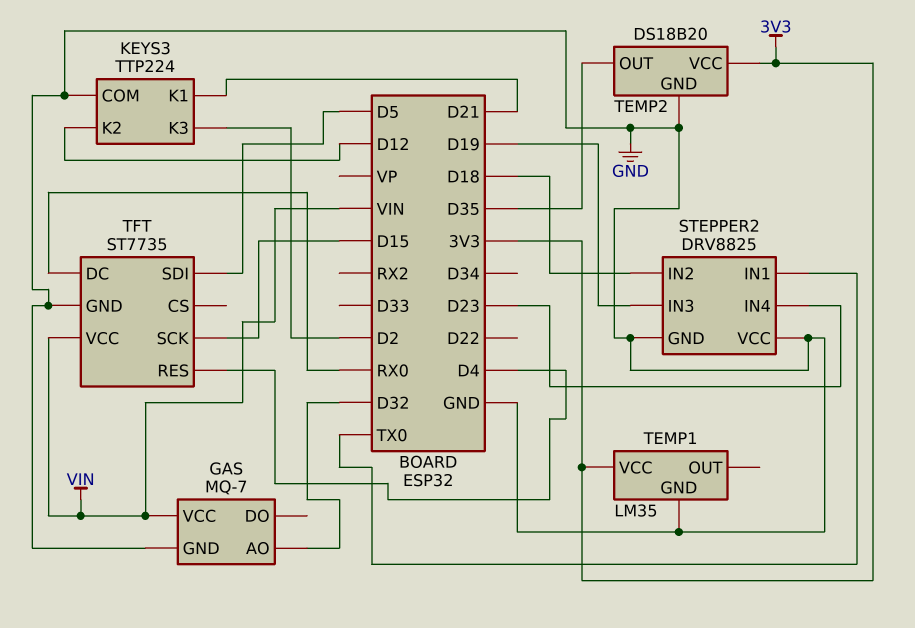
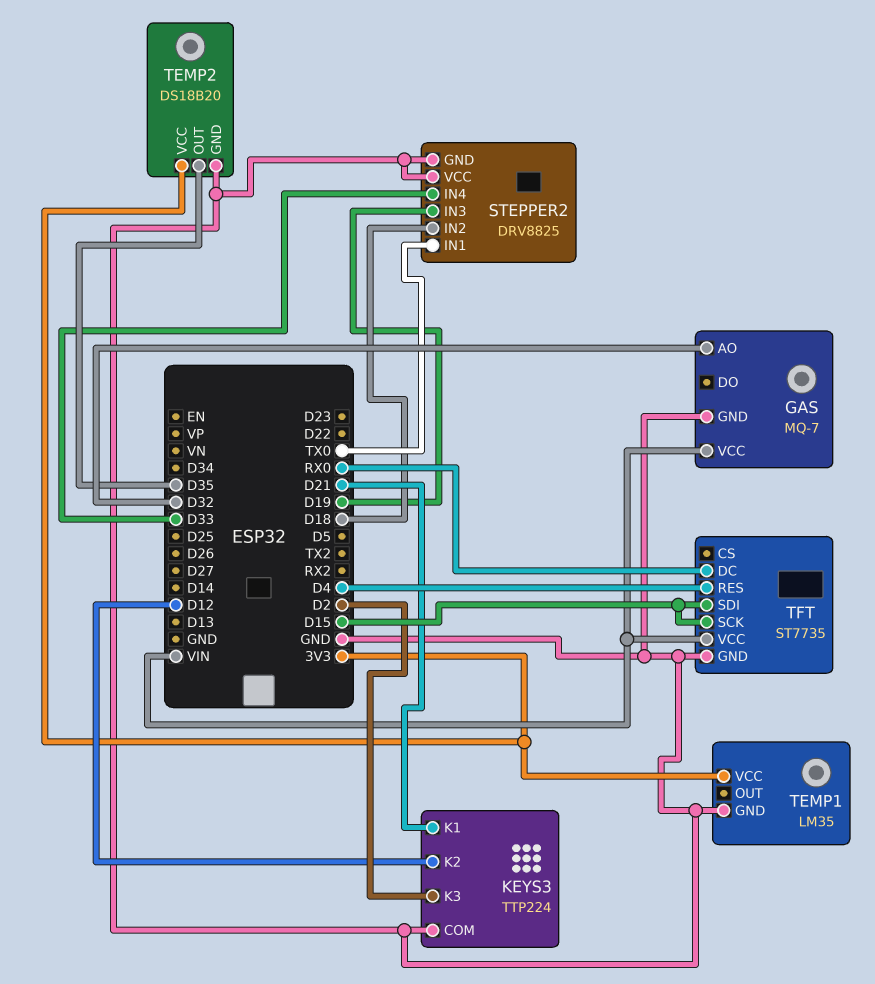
STEPPER2 pin IN4: D23 -> D33
TFT pin SDI: D5 -> D15

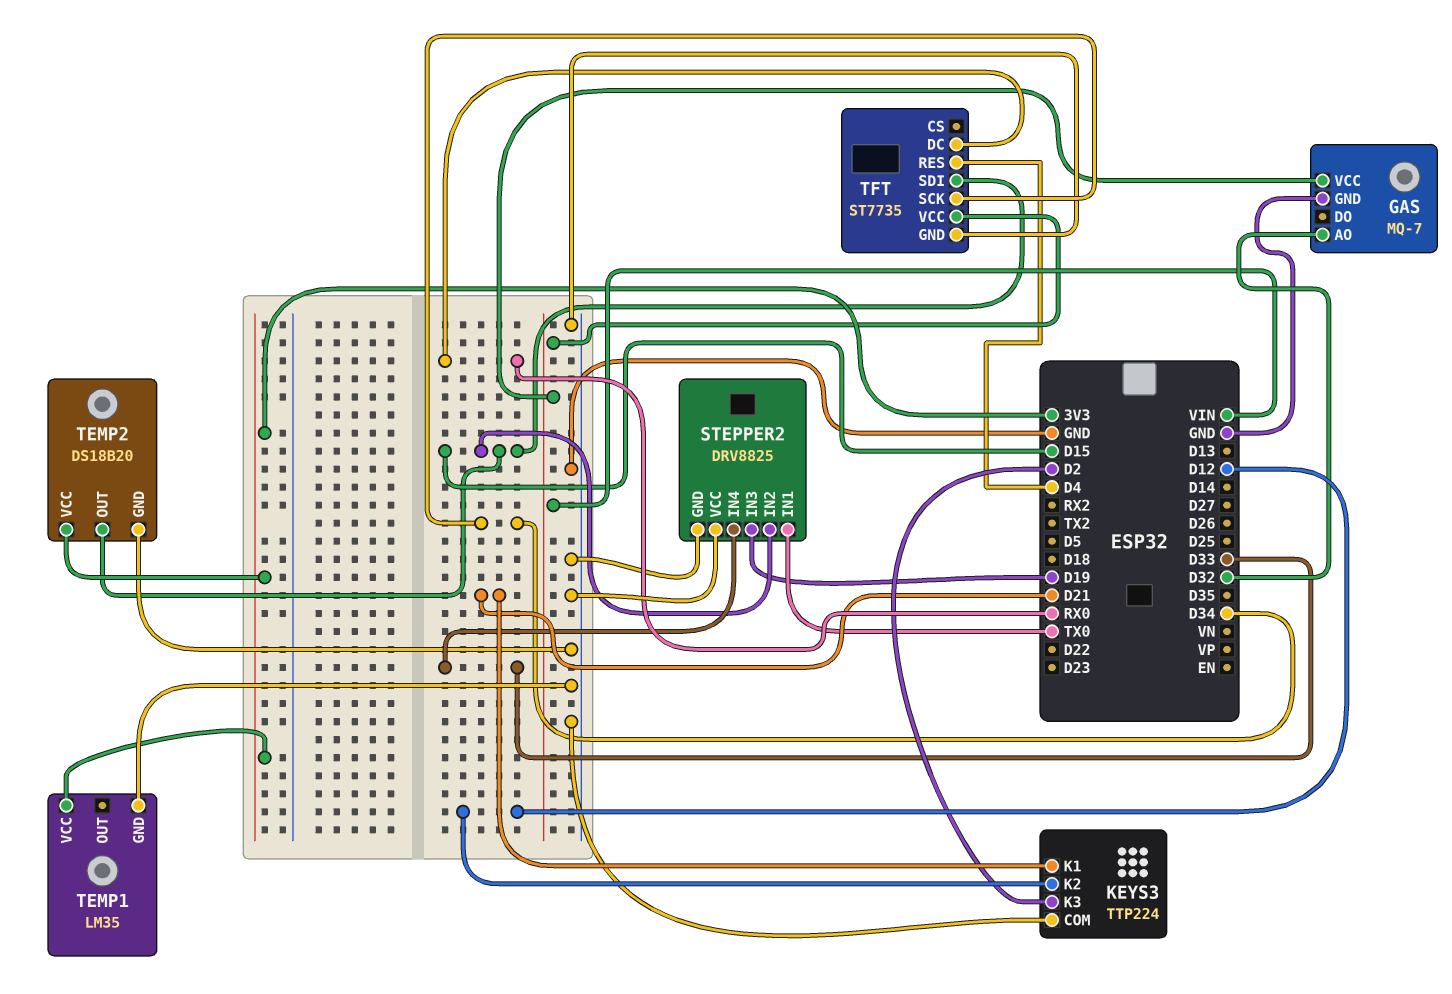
STEPPER2 pin IN2: D18 -> D15
TEMP2 pin OUT: D35 -> D15
TFT pin SCK: D15 -> D34

